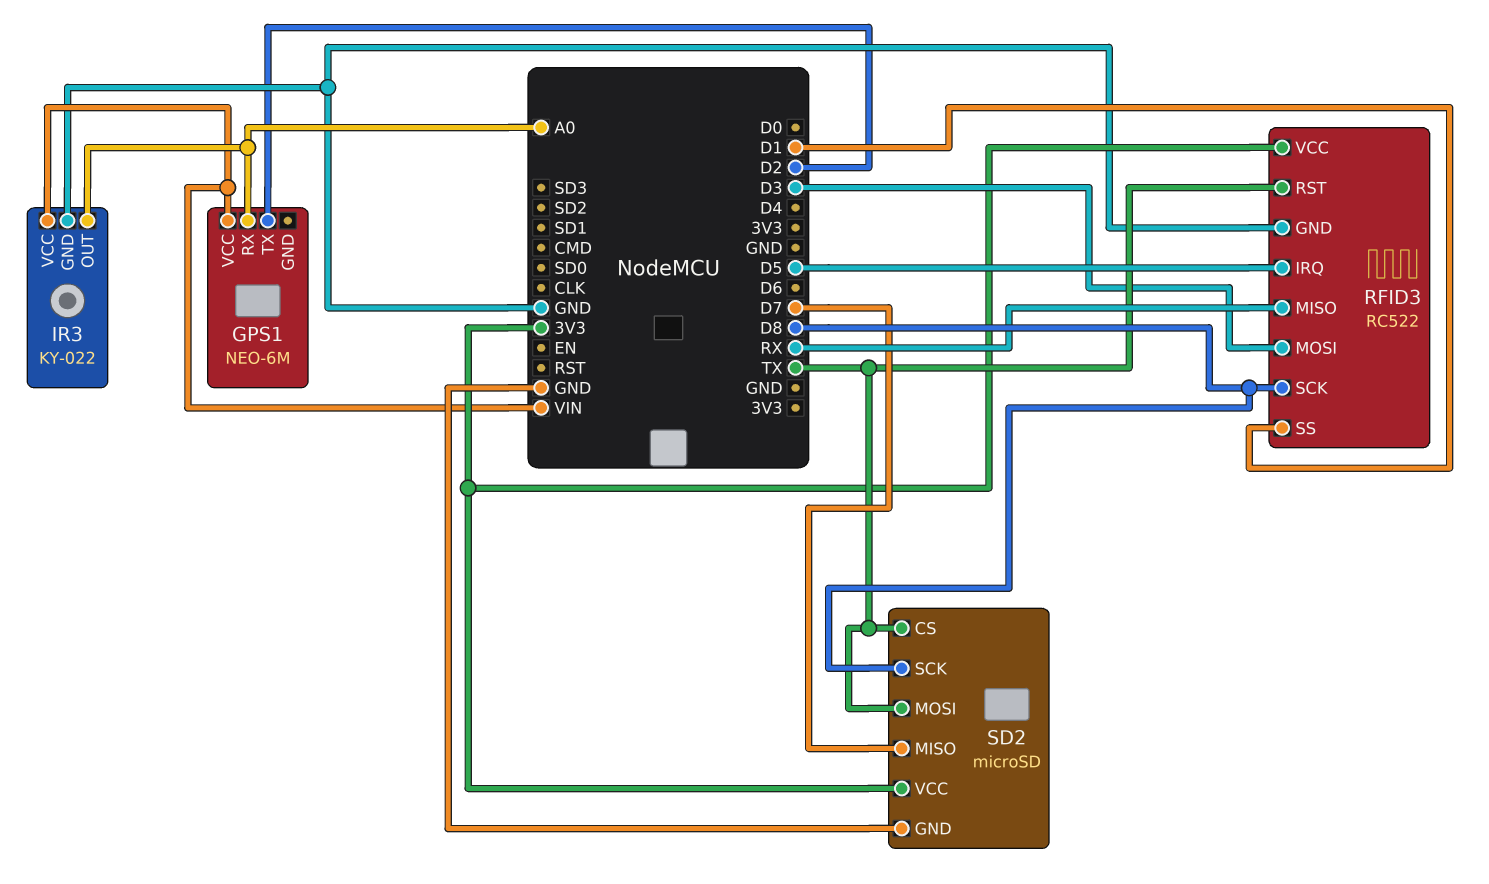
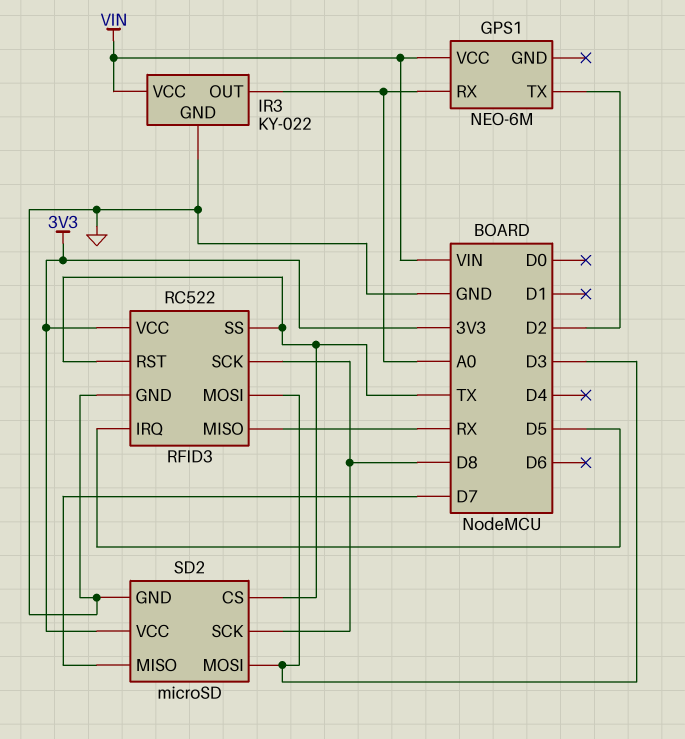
RFID3 pin SS: D1 -> TX
SD2 pin MOSI: TX -> D3

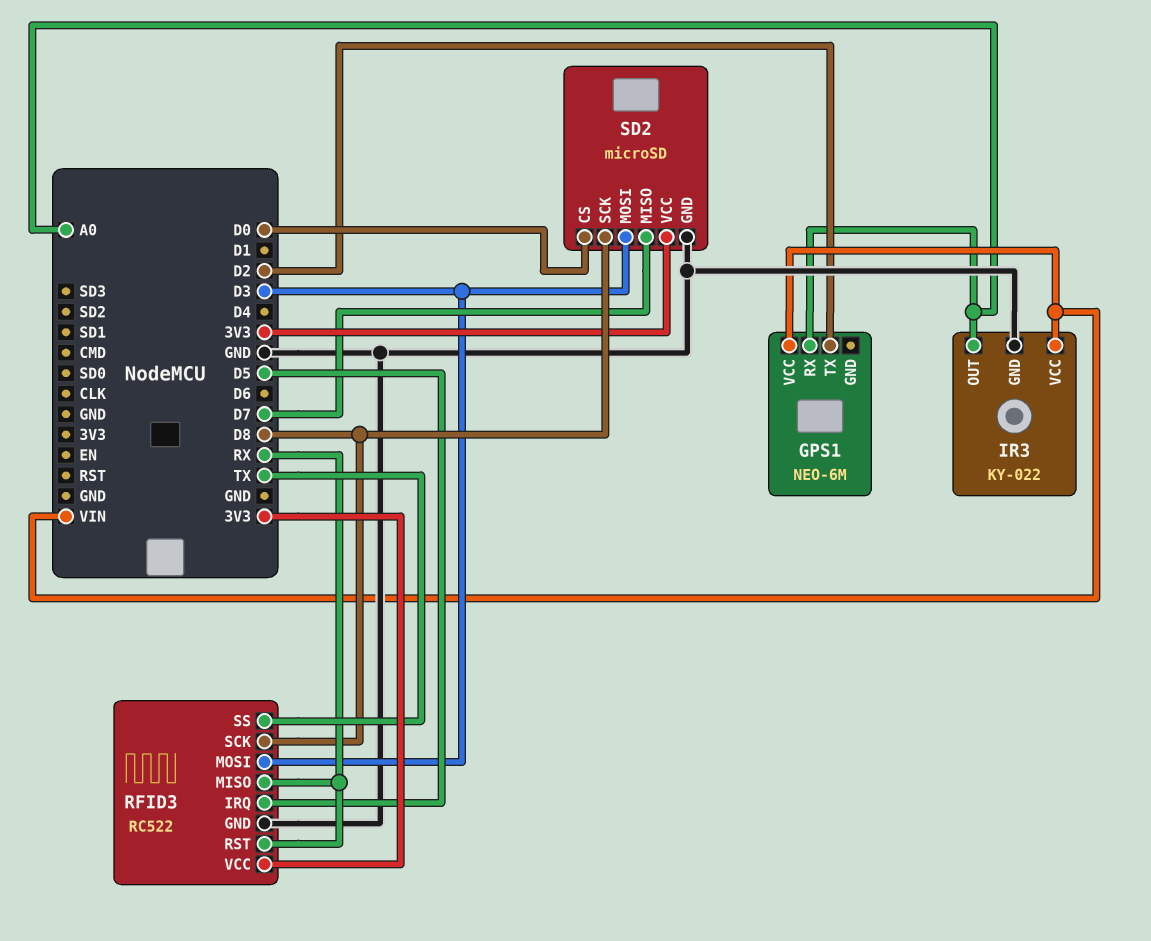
RFID3 pin RST: TX -> RX
SD2 pin CS: TX -> D0

